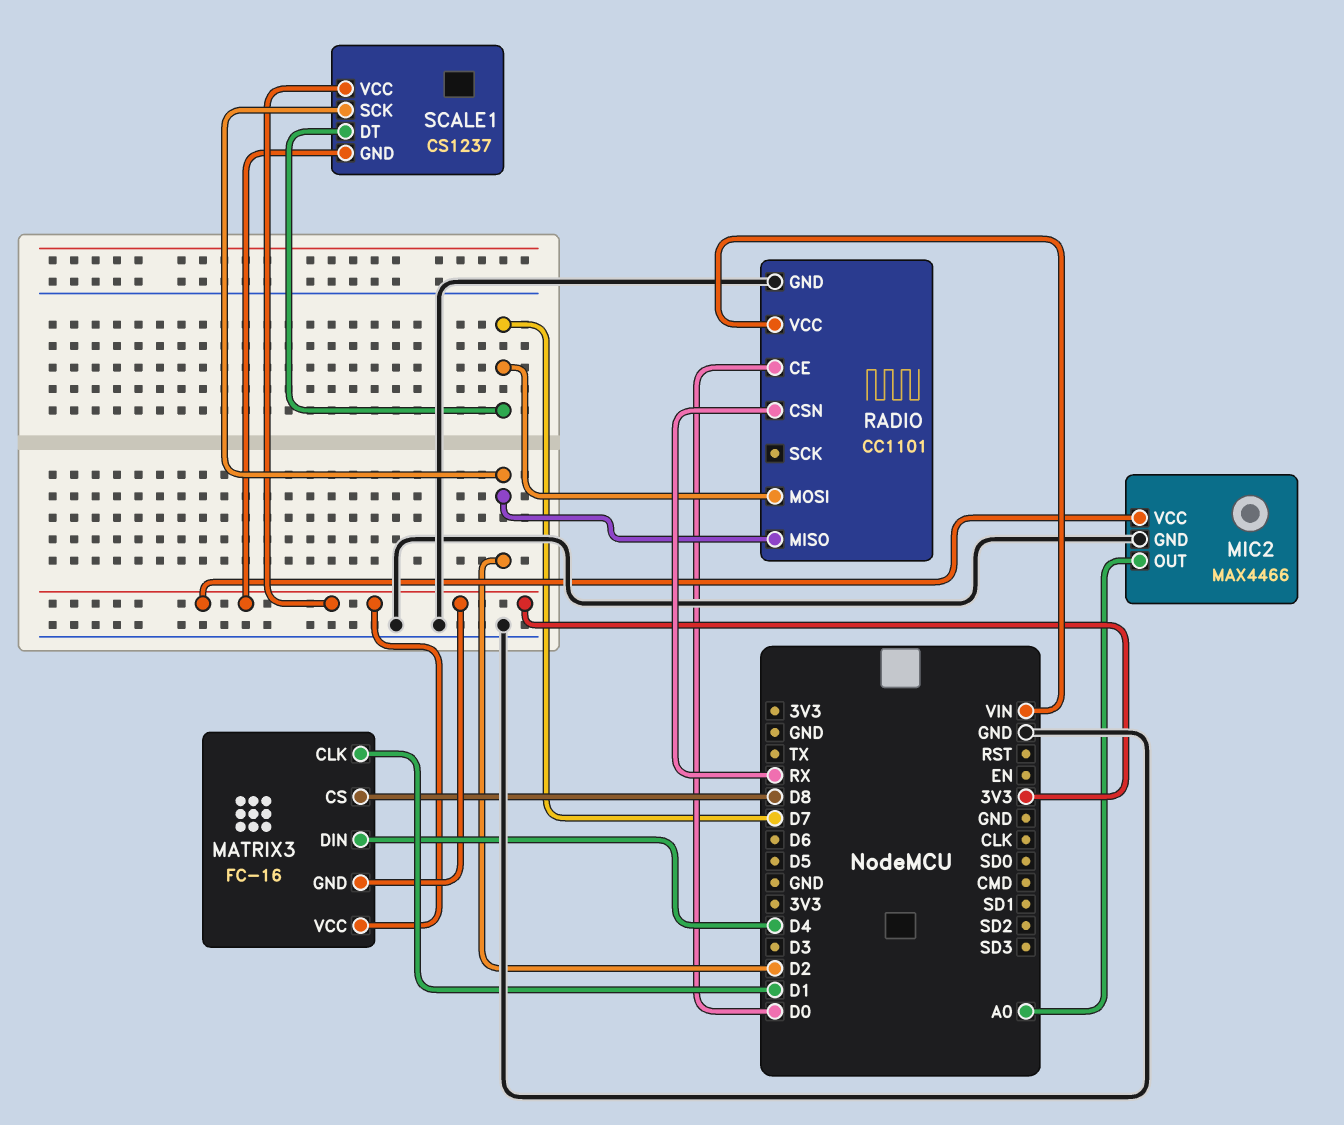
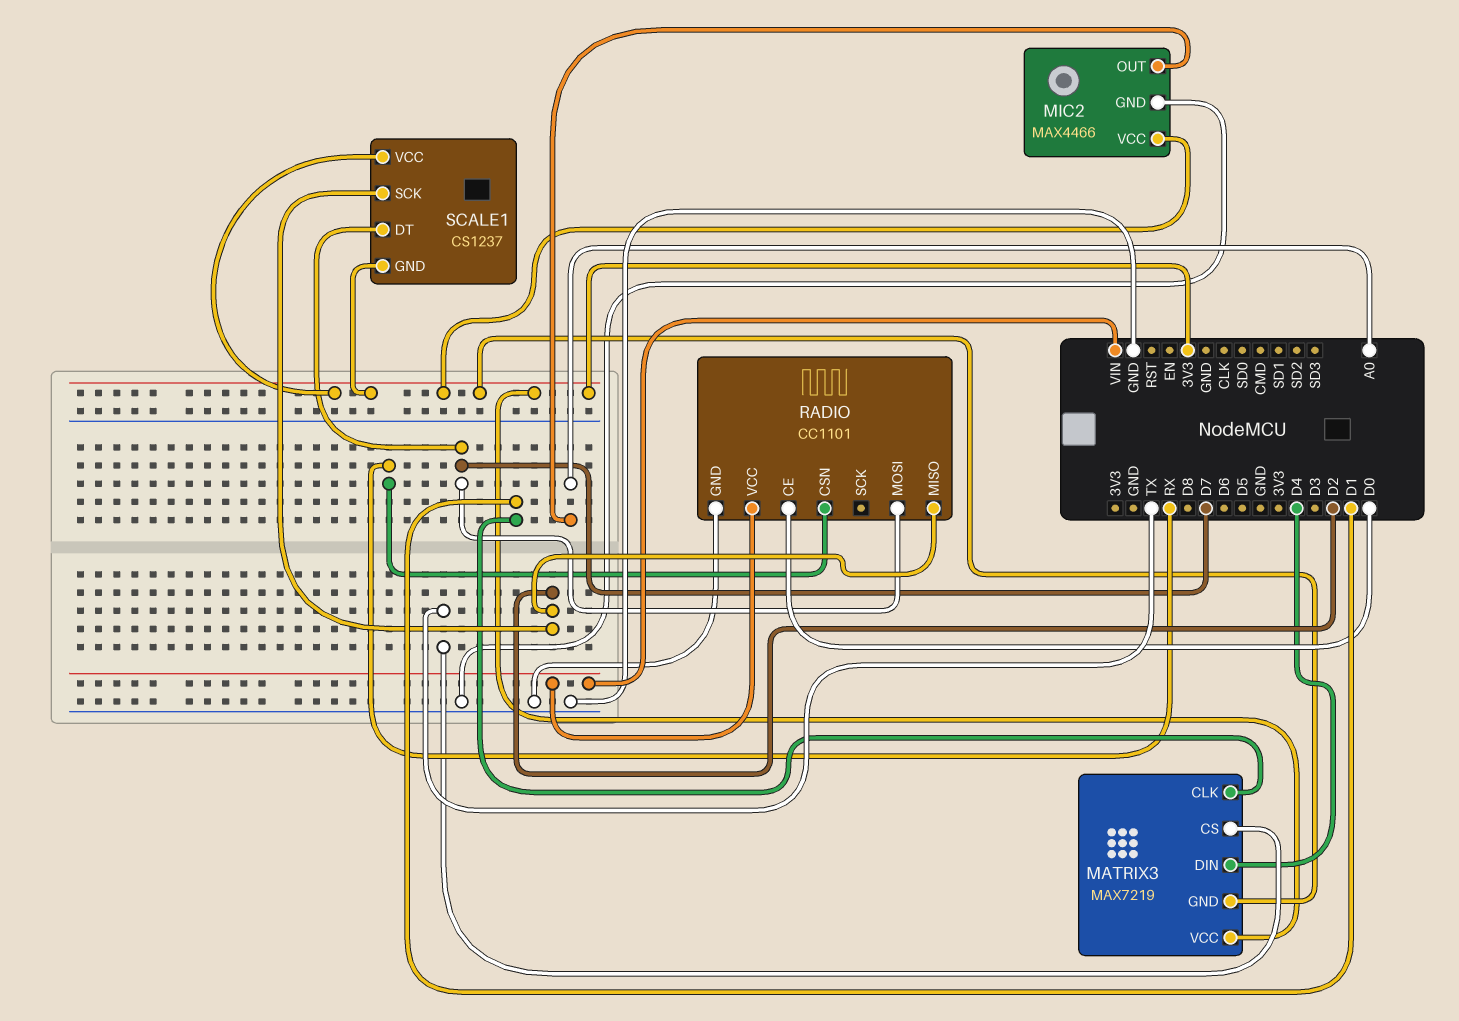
MATRIX3: FC-16 -> MAX7219
MATRIX3 pin CS: D8 -> TX

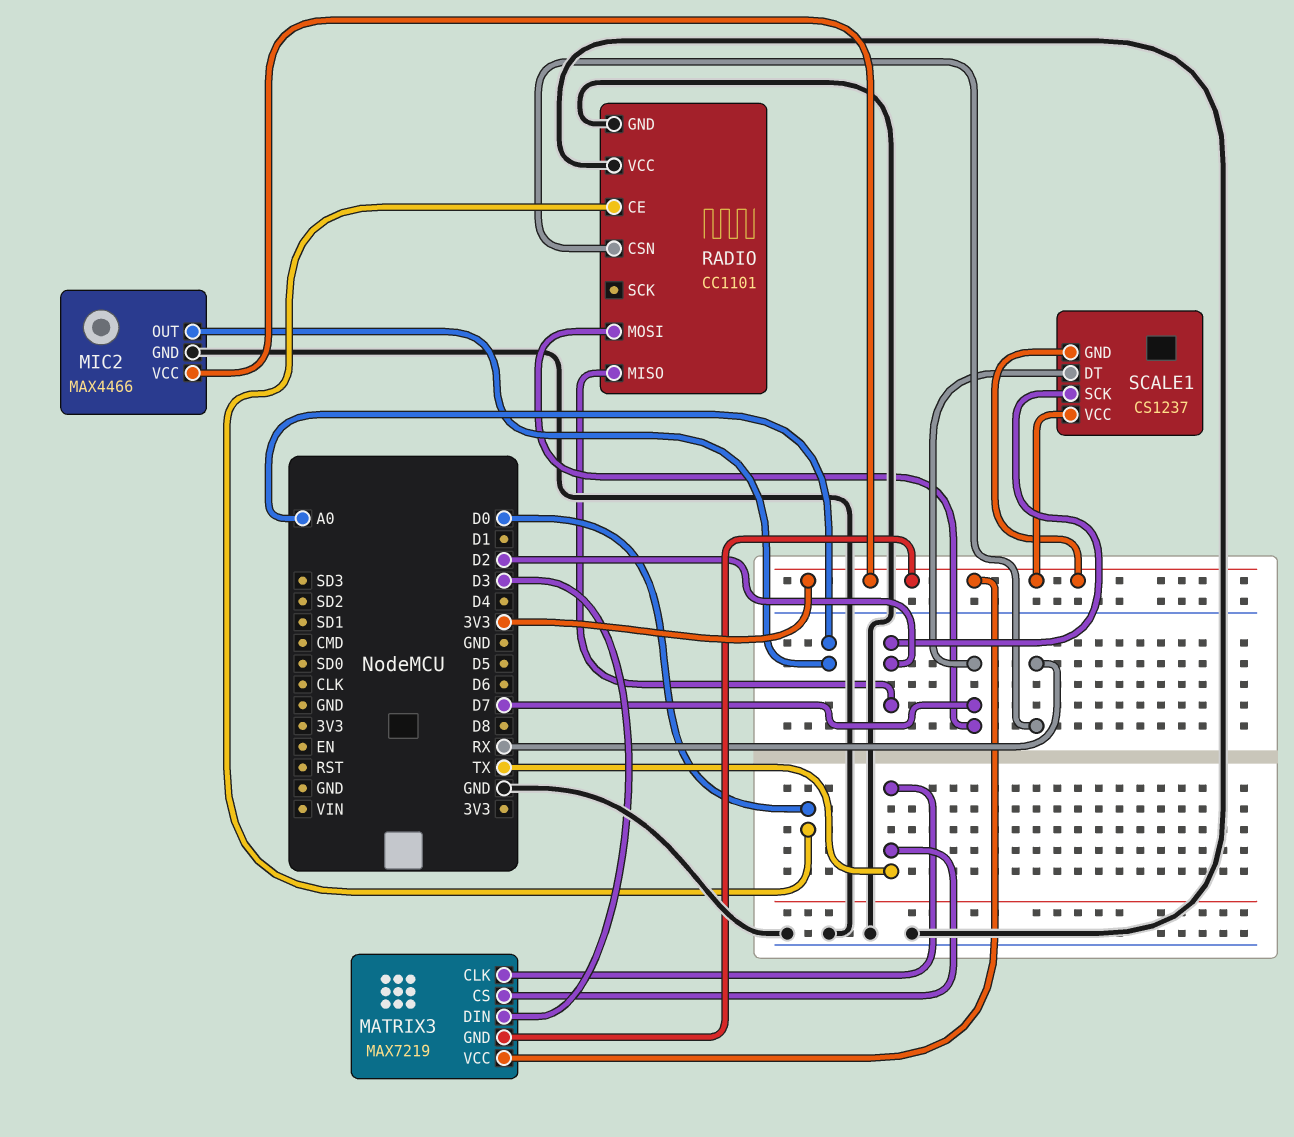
MATRIX3 pin CLK: D1 -> TX
MATRIX3 pin DIN: D4 -> D3
RADIO pin VCC: VIN -> GND

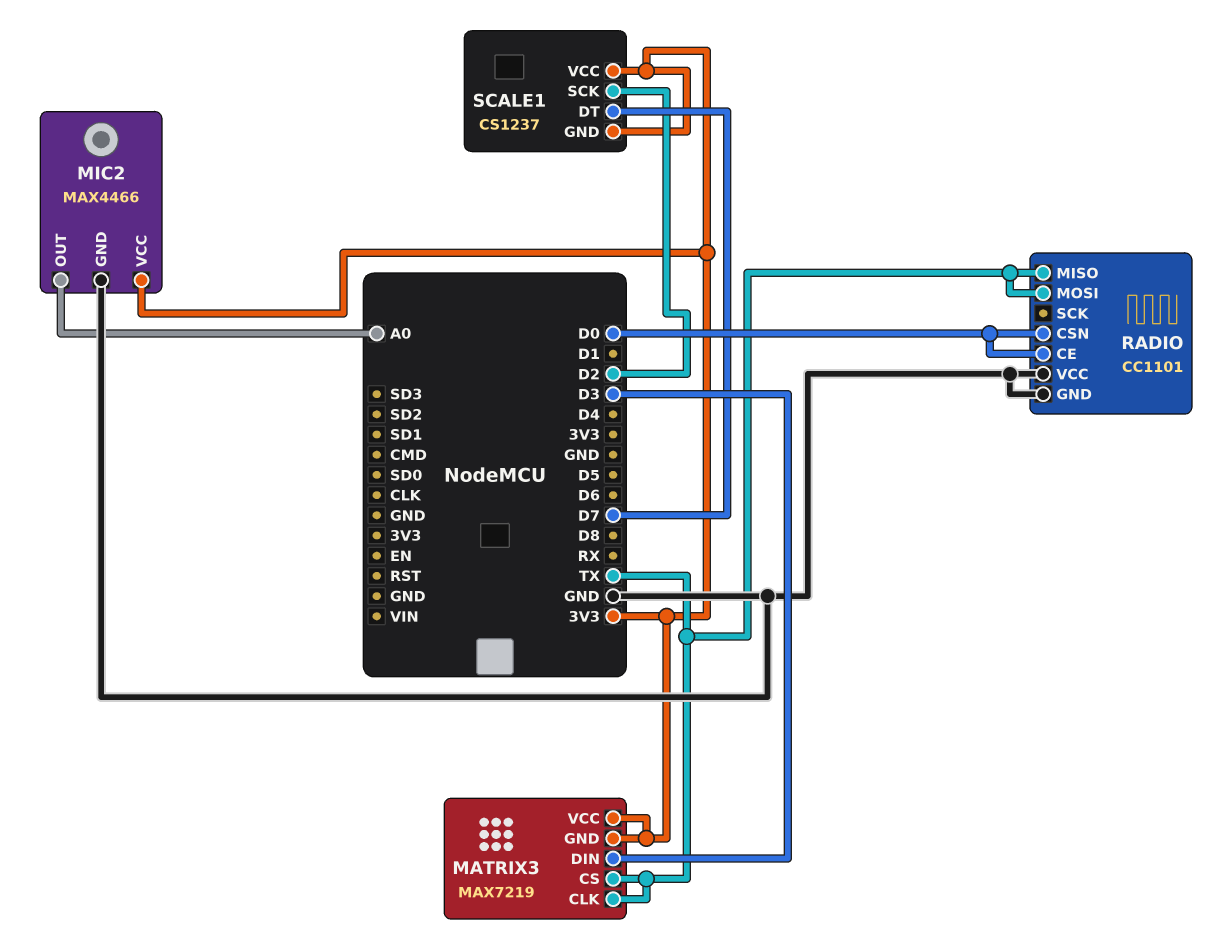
RADIO pin CSN: RX -> D0
RADIO pin MISO: D2 -> TX
RADIO pin MOSI: D7 -> TX

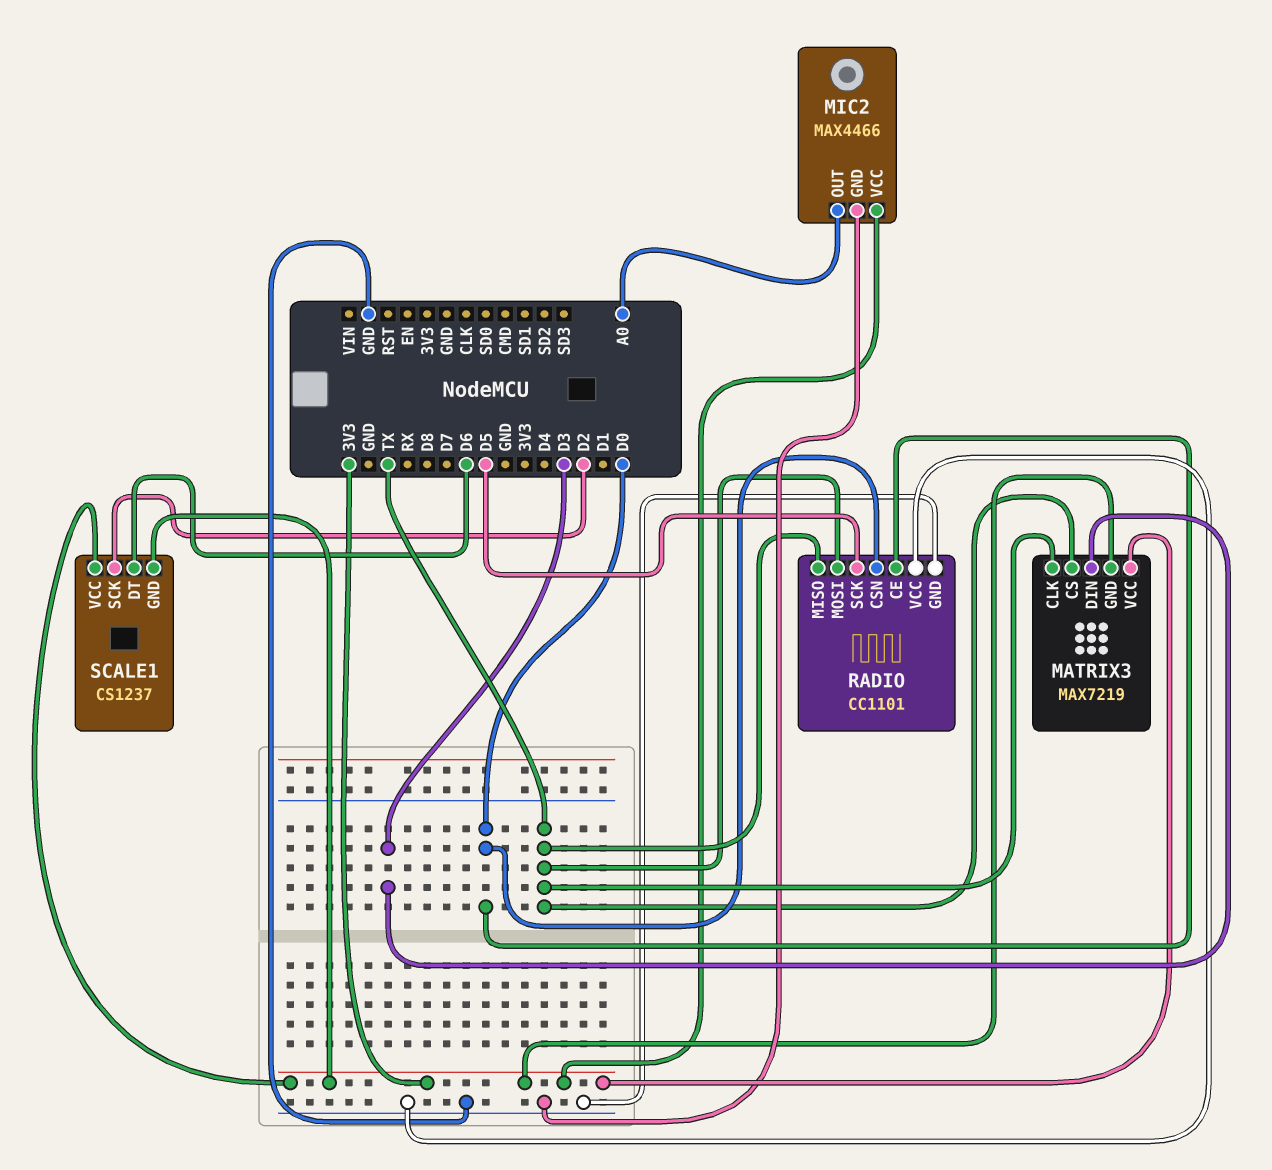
RADIO pin SCK: none -> D5
SCALE1 pin DT: D7 -> D6

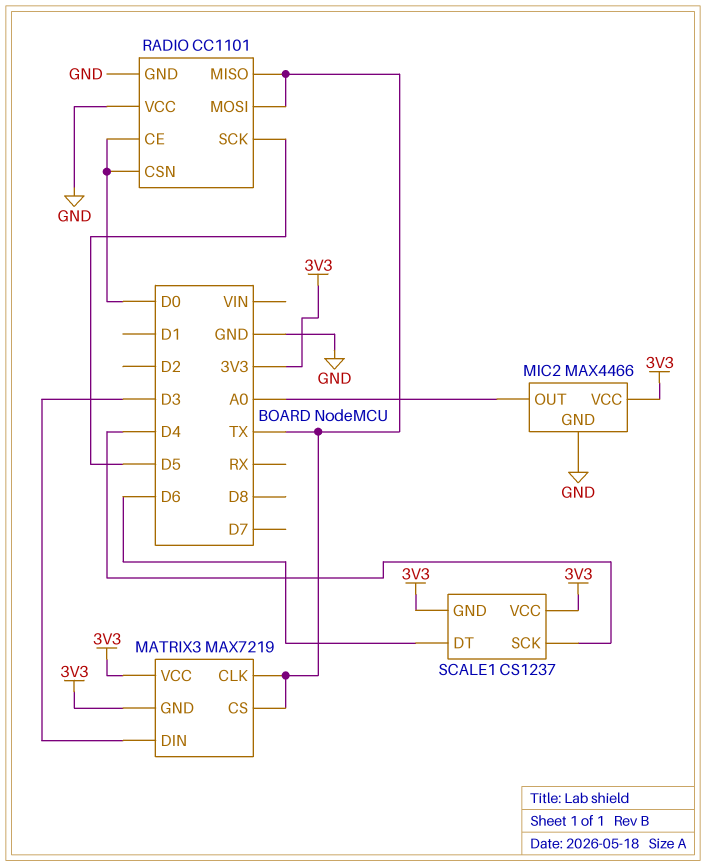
SCALE1 pin SCK: D2 -> D4

